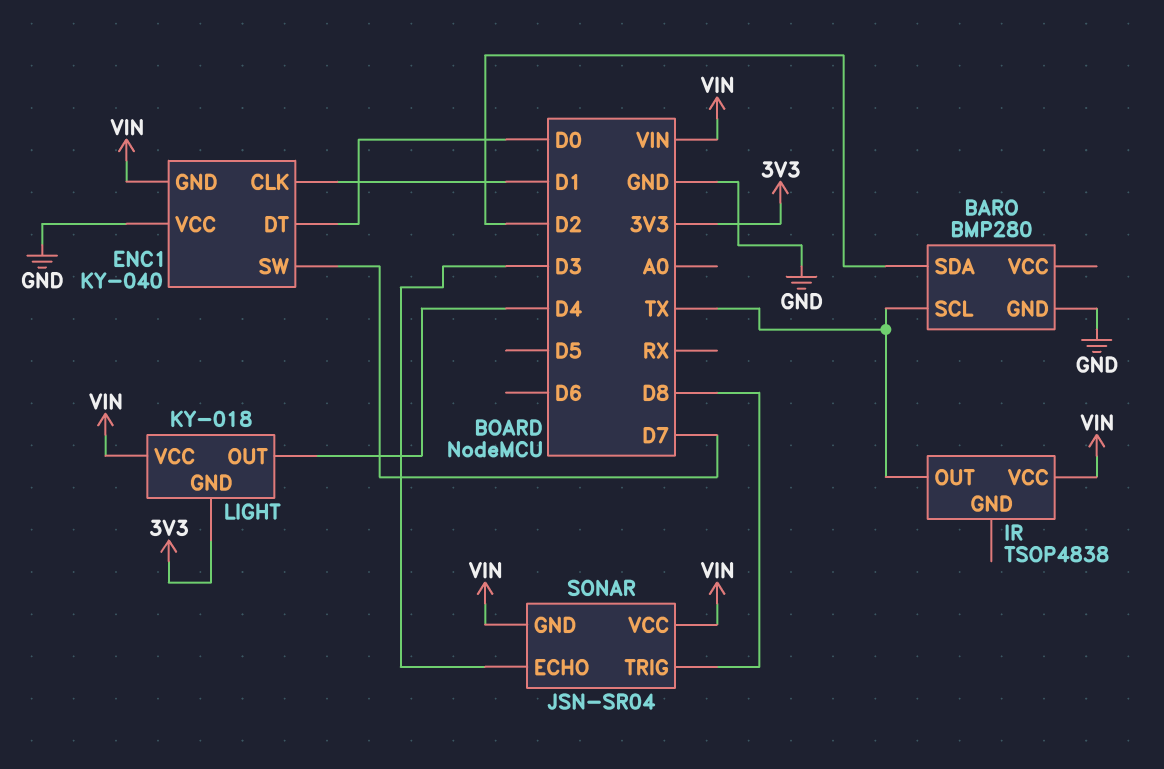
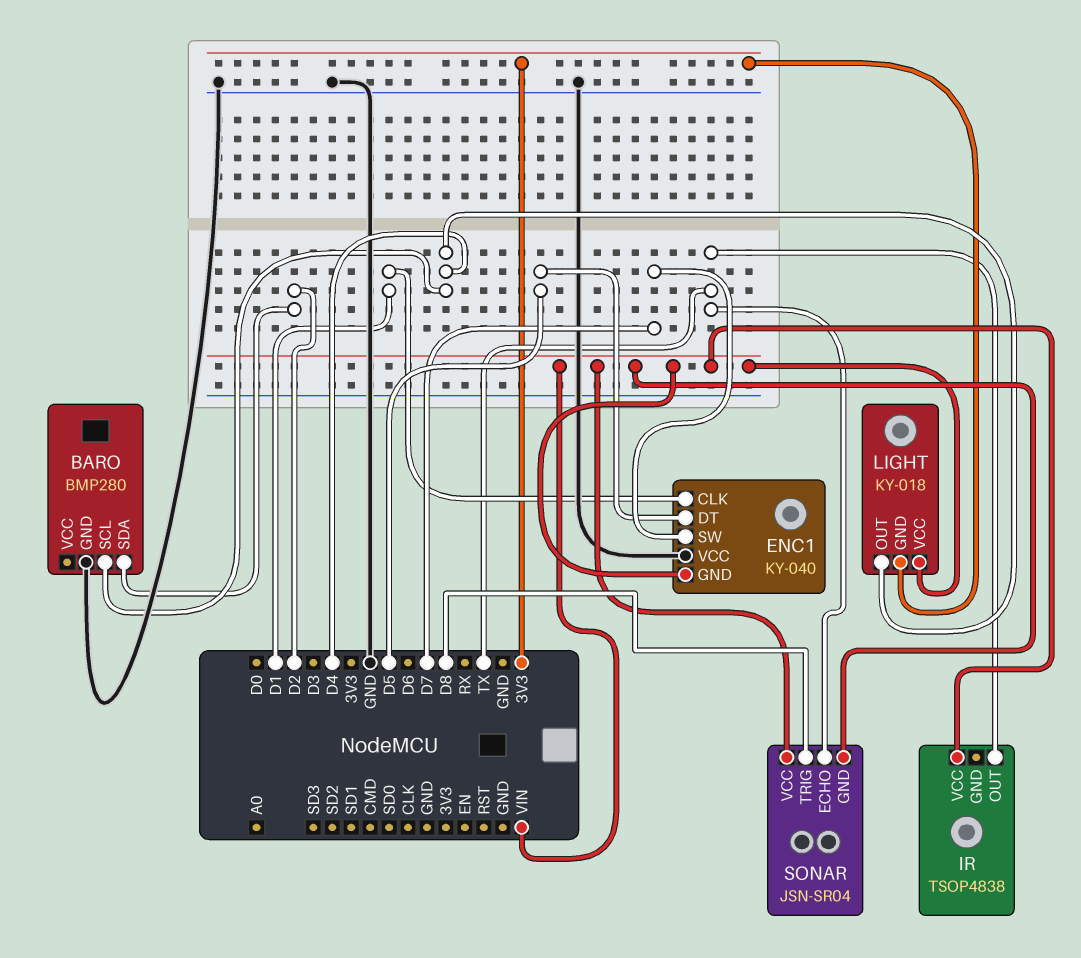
BARO pin SCL: TX -> D4
ENC1 pin DT: D0 -> D5
SONAR pin ECHO: D3 -> TX

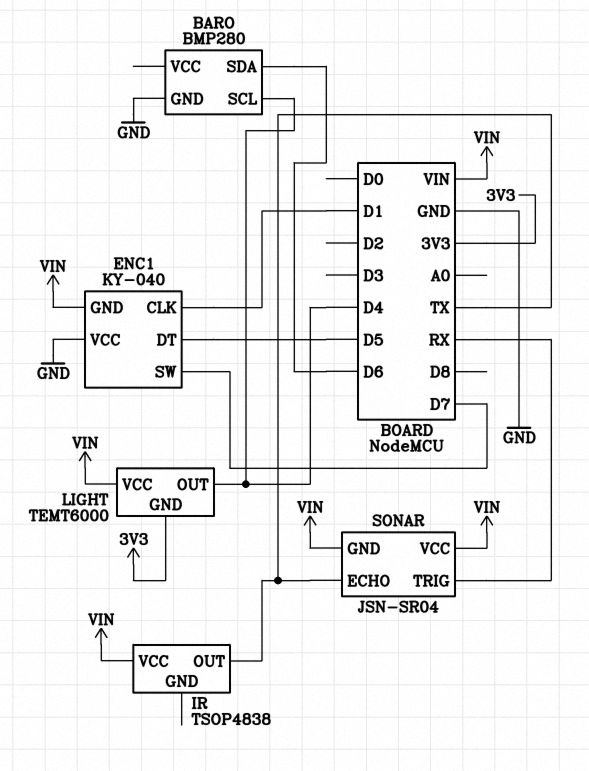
BARO pin SDA: D2 -> D6
LIGHT: KY-018 -> TEMT6000
SONAR pin TRIG: D8 -> RX

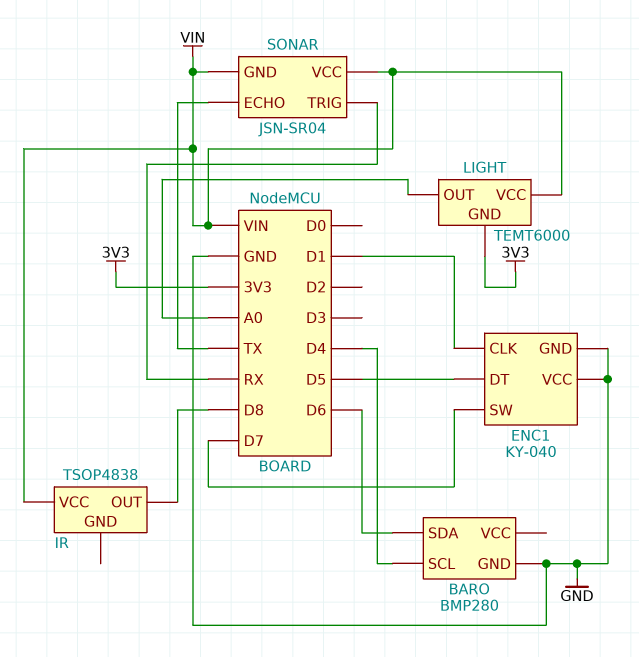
ENC1 pin GND: VIN -> GND
IR pin OUT: TX -> D8
LIGHT pin OUT: D4 -> A0

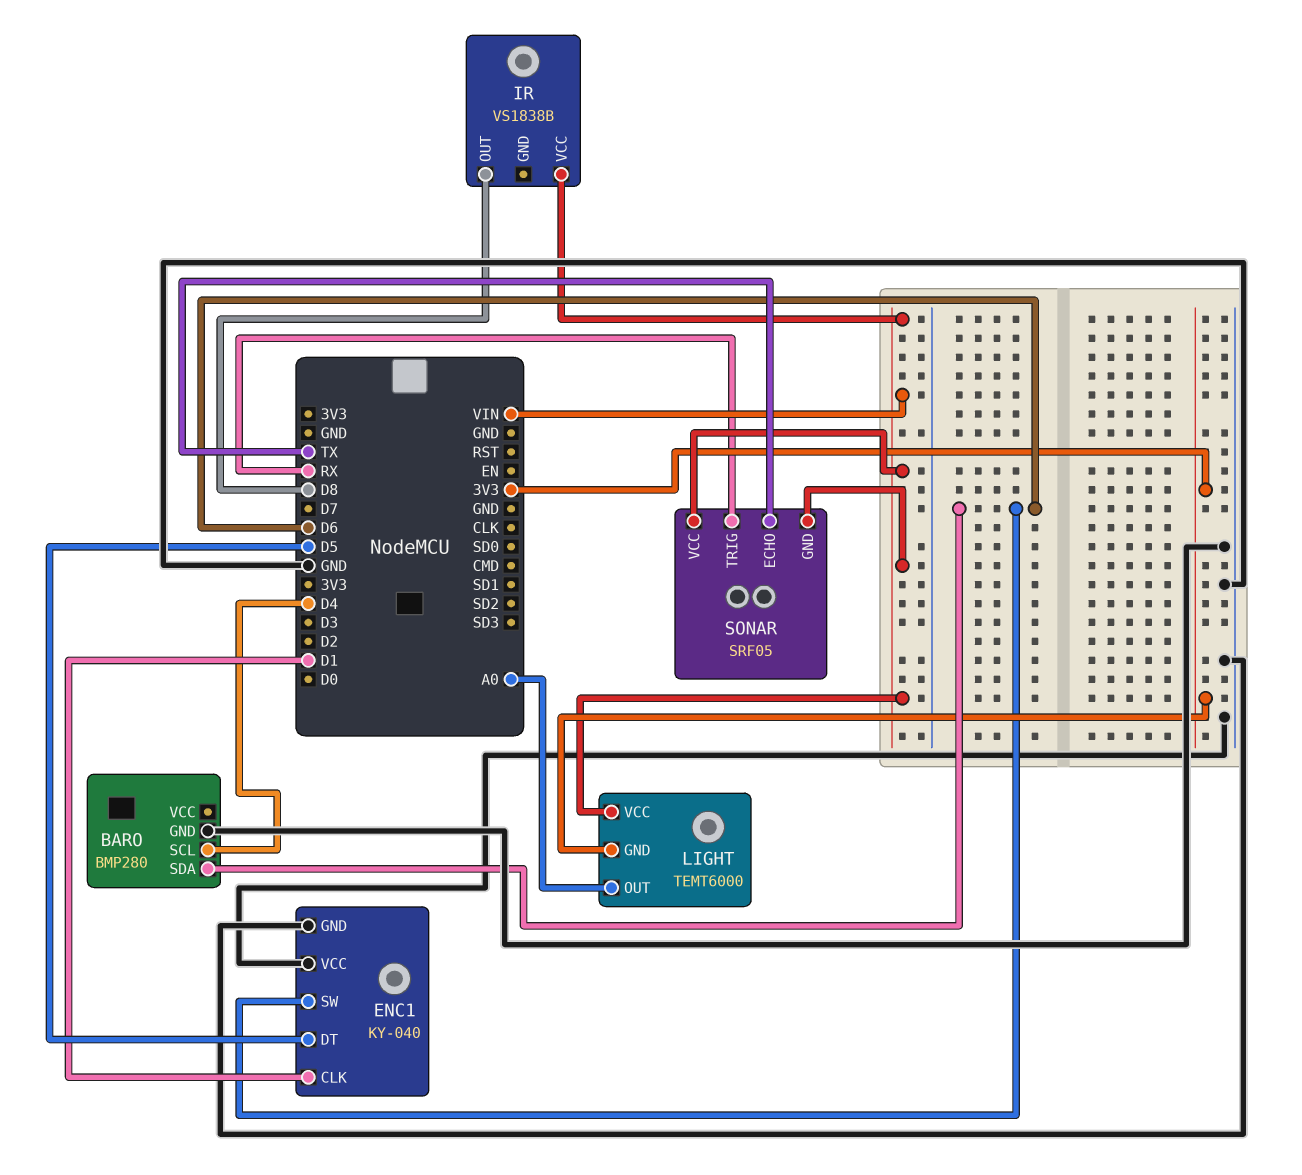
ENC1 pin SW: D7 -> D6
IR: TSOP4838 -> VS1838B
SONAR: JSN-SR04 -> SRF05

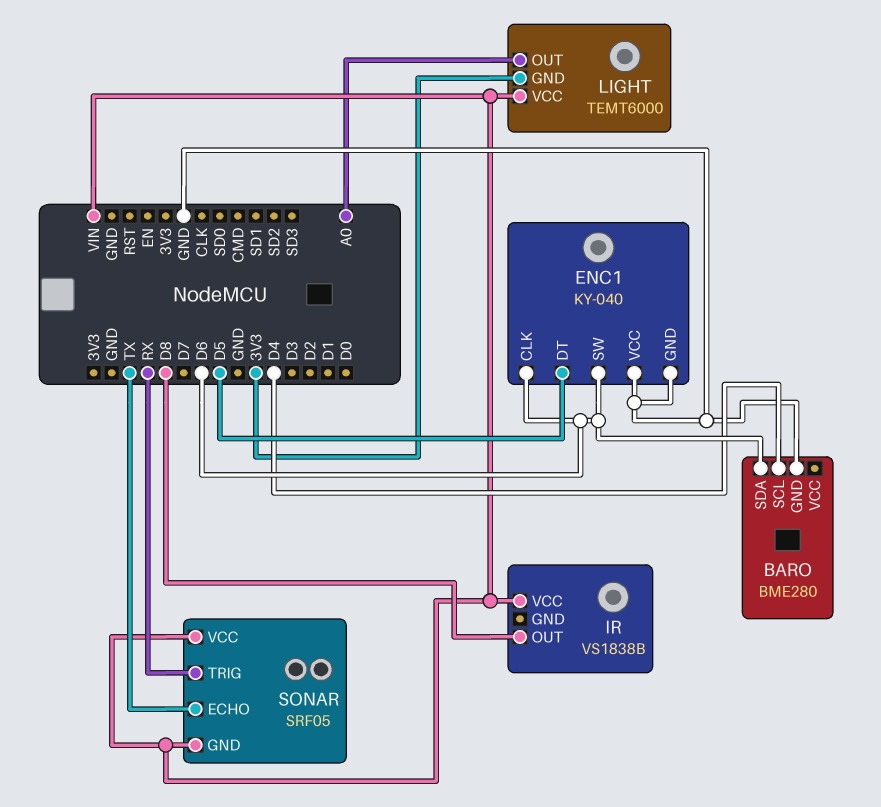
BARO: BMP280 -> BME280
ENC1 pin CLK: D1 -> D6

